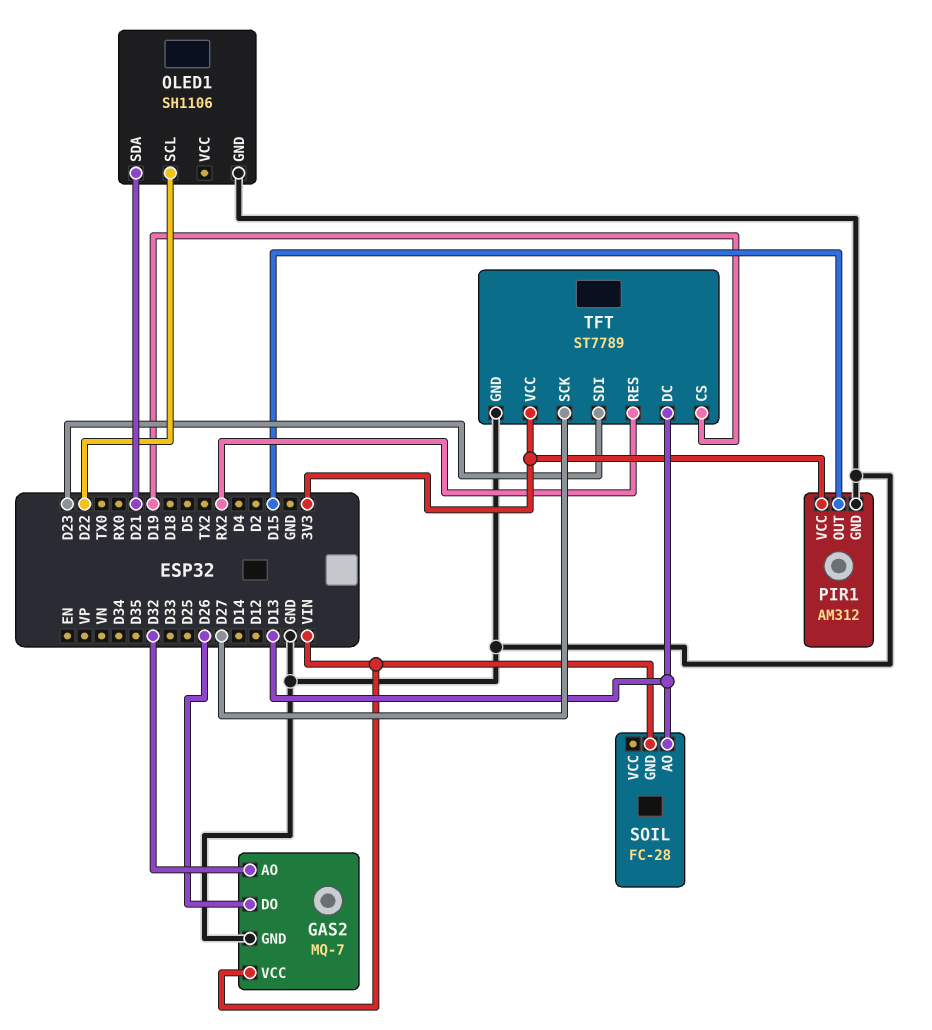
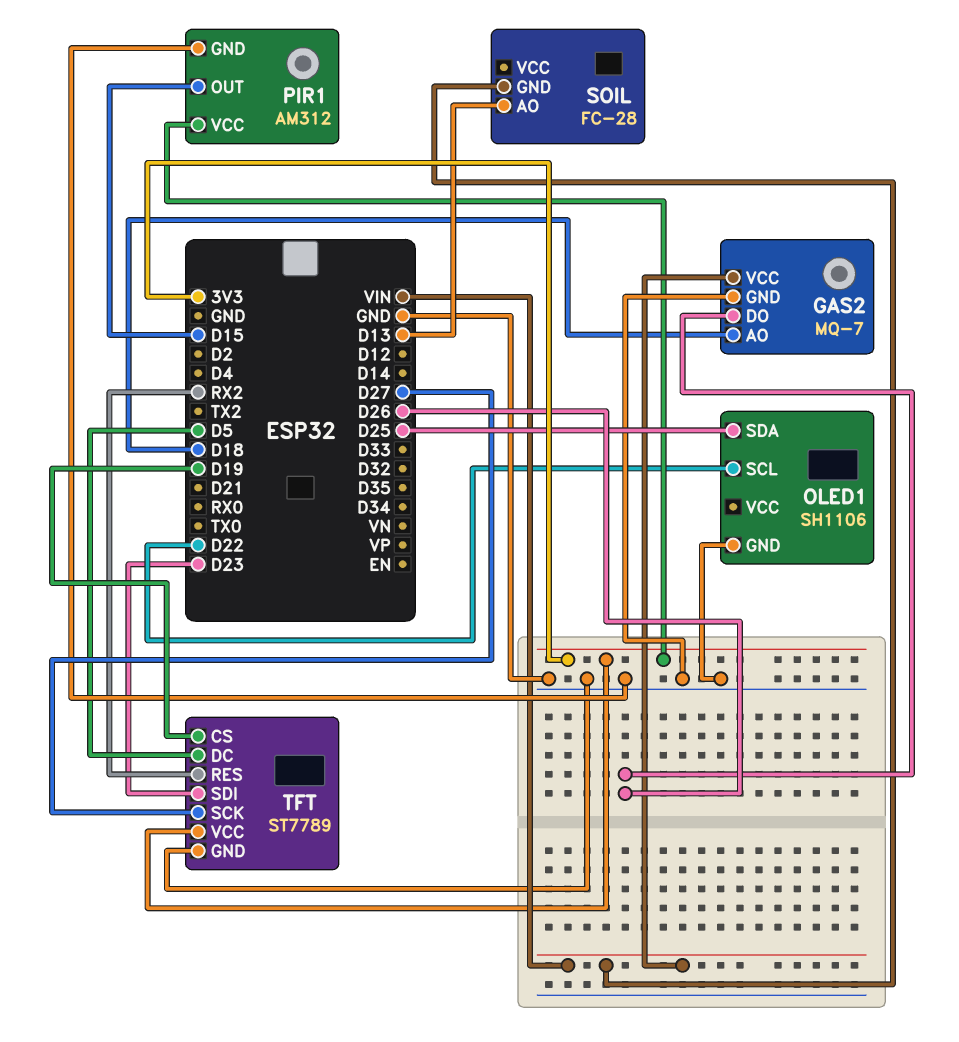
GAS2 pin AO: D32 -> D18
OLED1 pin SDA: D21 -> D25
TFT pin DC: D13 -> D5

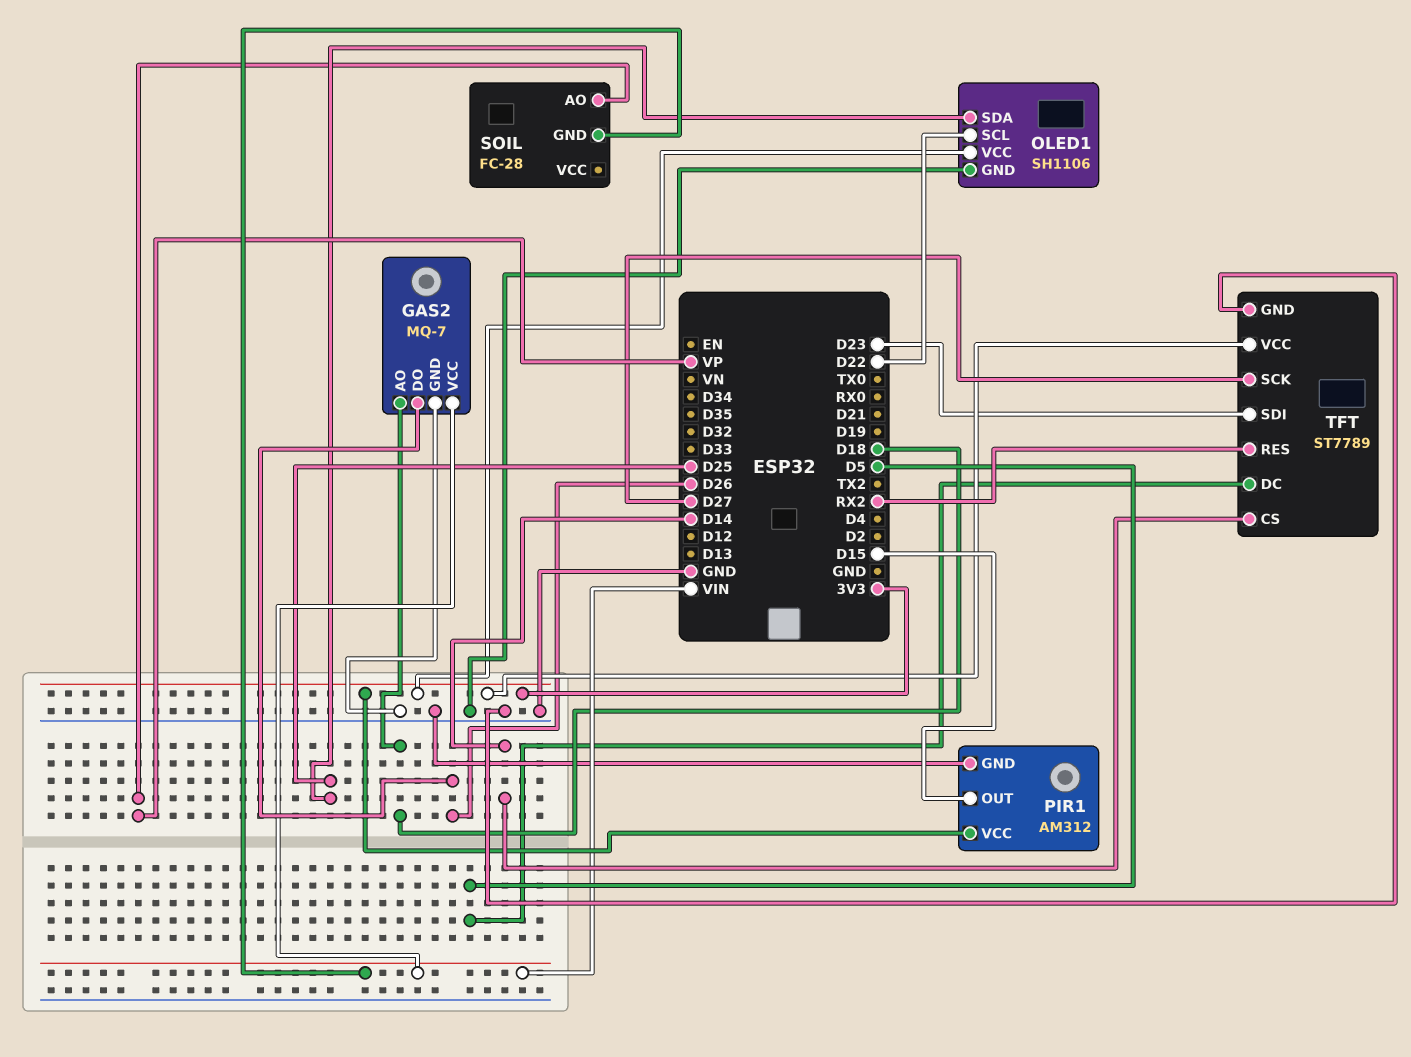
OLED1 pin VCC: none -> 3V3
SOIL pin AO: D13 -> VP
TFT pin CS: D19 -> D14

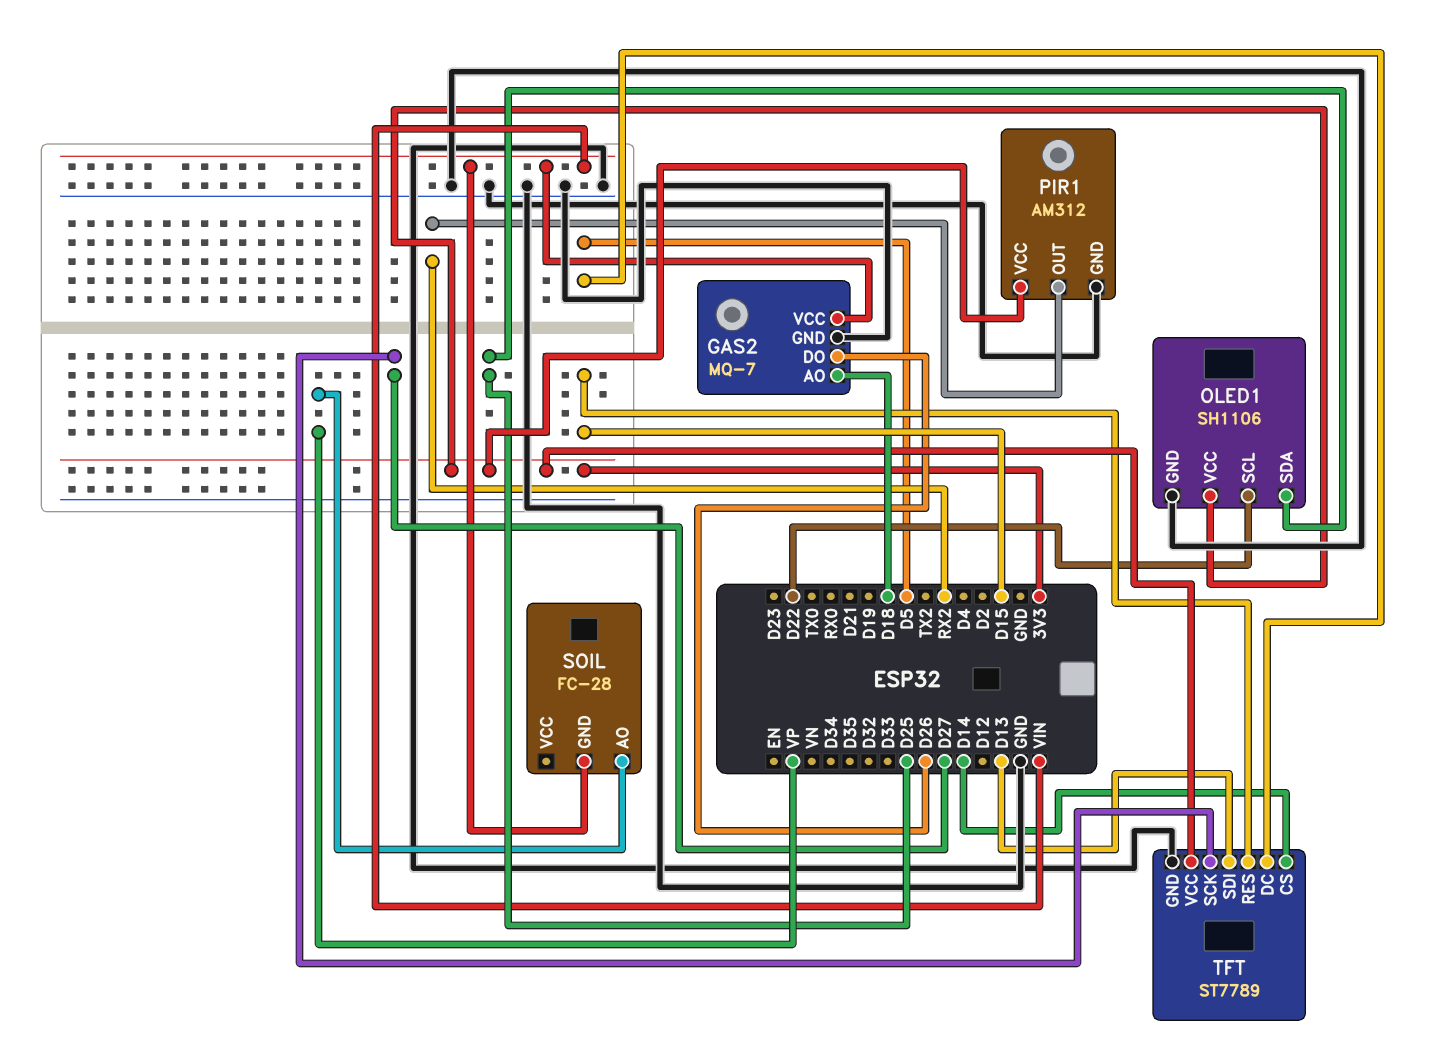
PIR1 pin OUT: D15 -> RX2
TFT pin RES: RX2 -> D15
TFT pin SDI: D23 -> D13

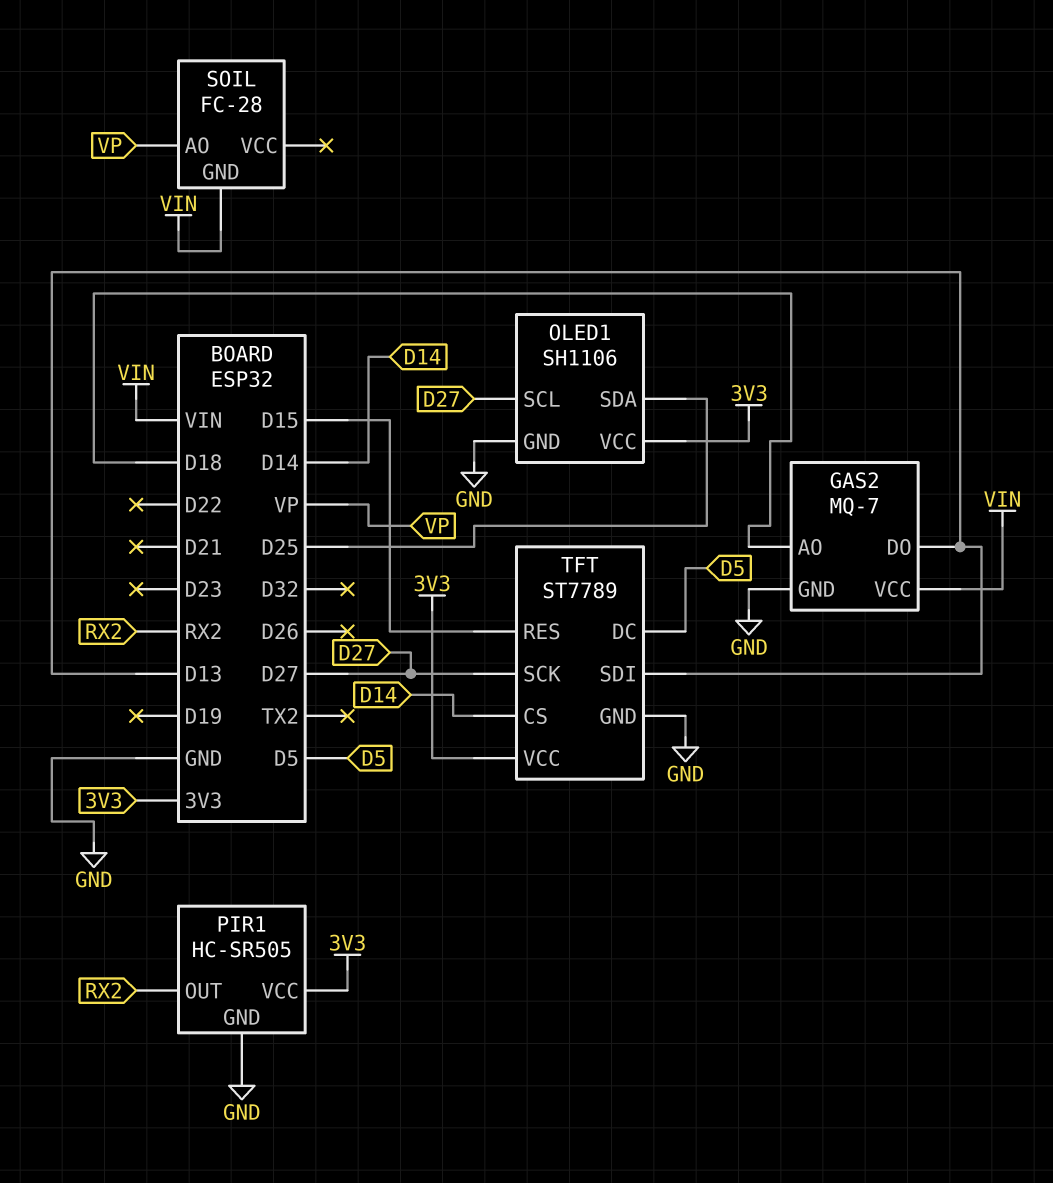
GAS2 pin DO: D26 -> D13
OLED1 pin SCL: D22 -> D27
PIR1: AM312 -> HC-SR505

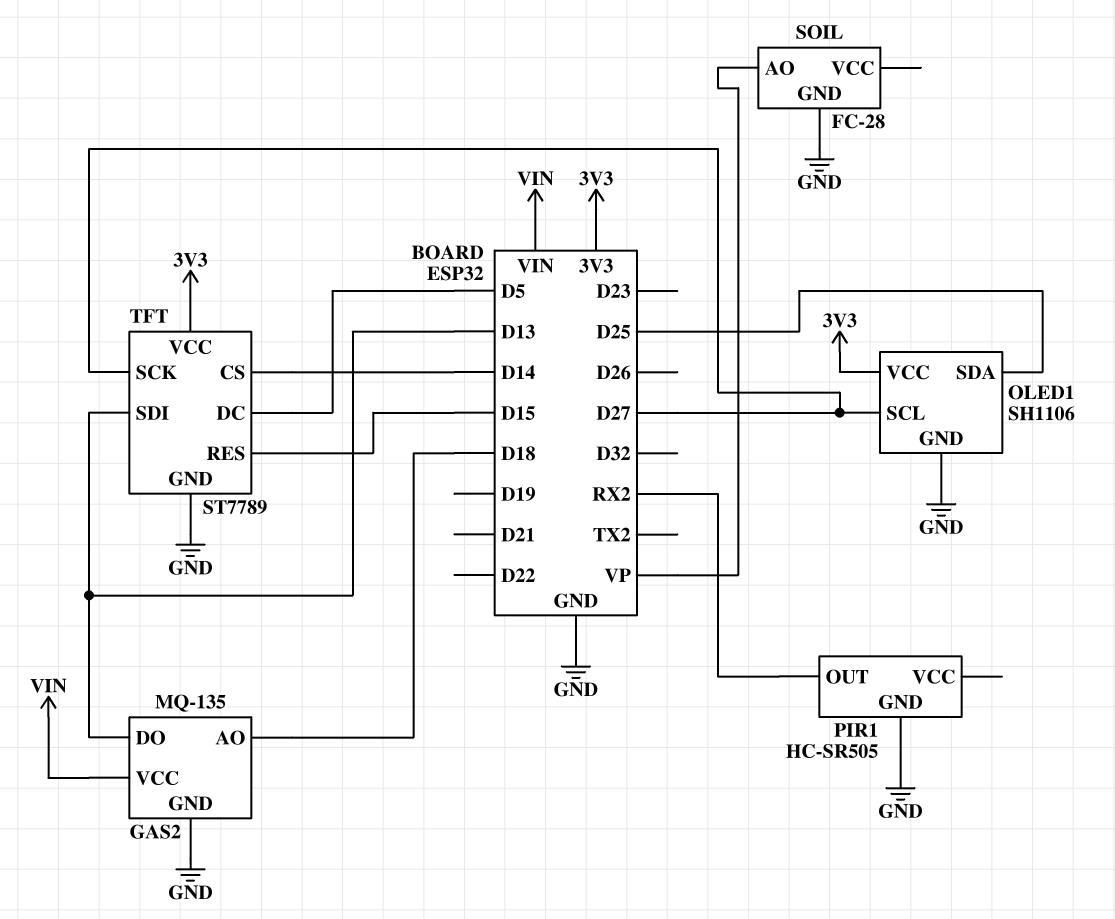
GAS2: MQ-7 -> MQ-135
PIR1 pin VCC: 3V3 -> none
SOIL pin GND: VIN -> GND

